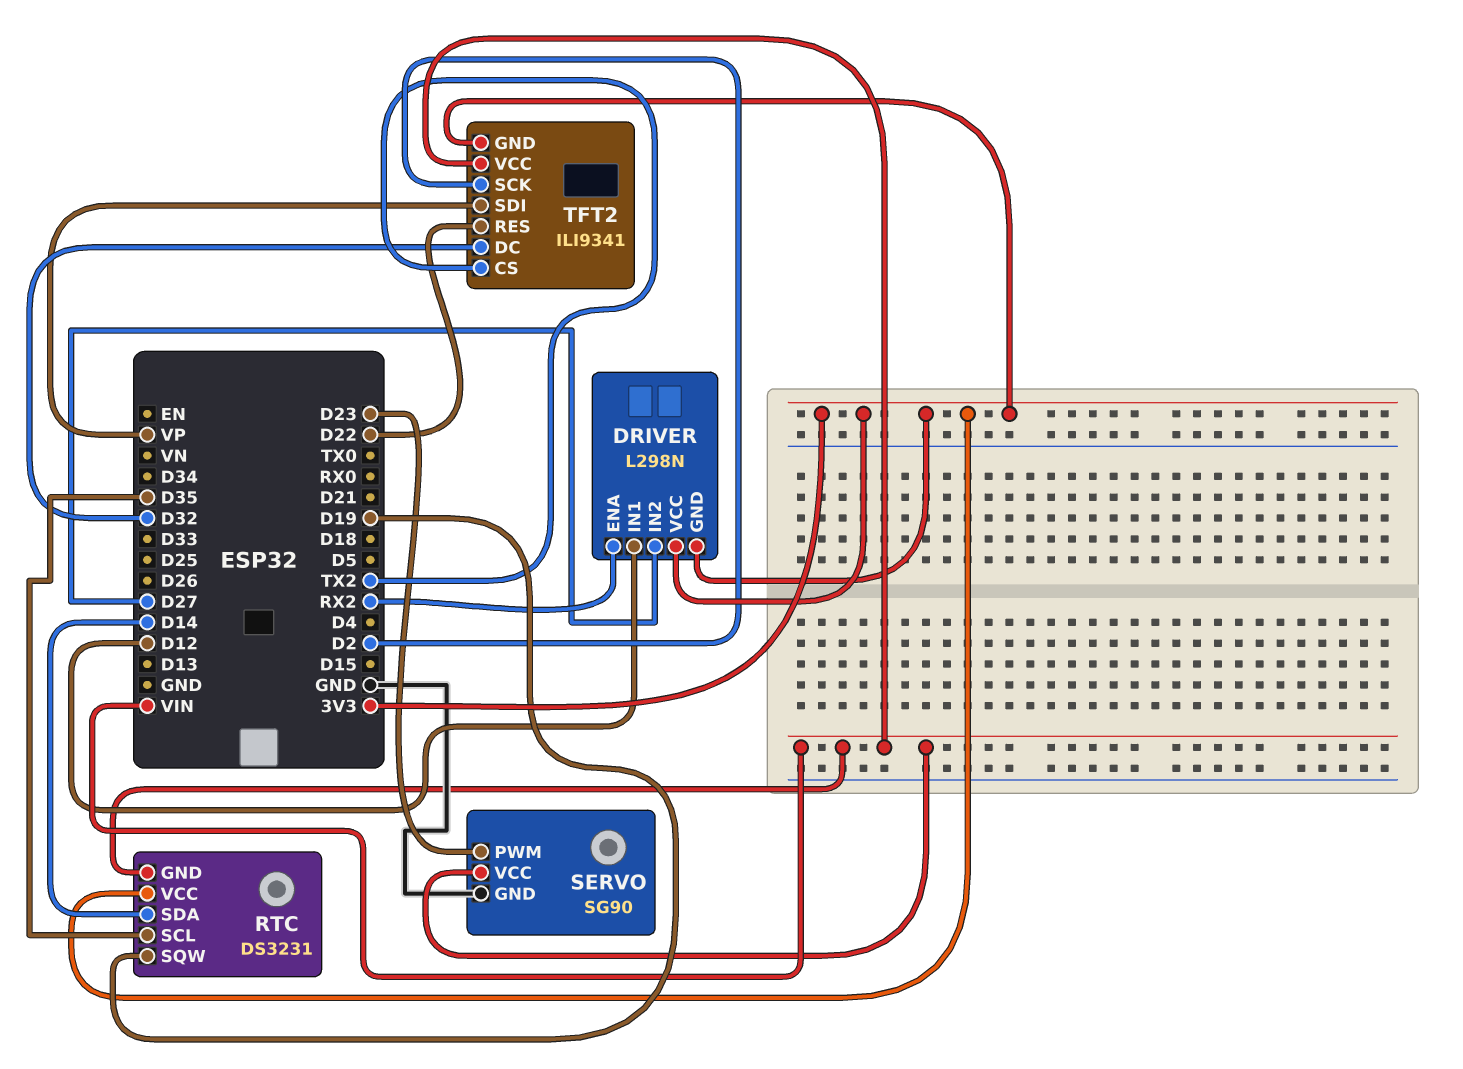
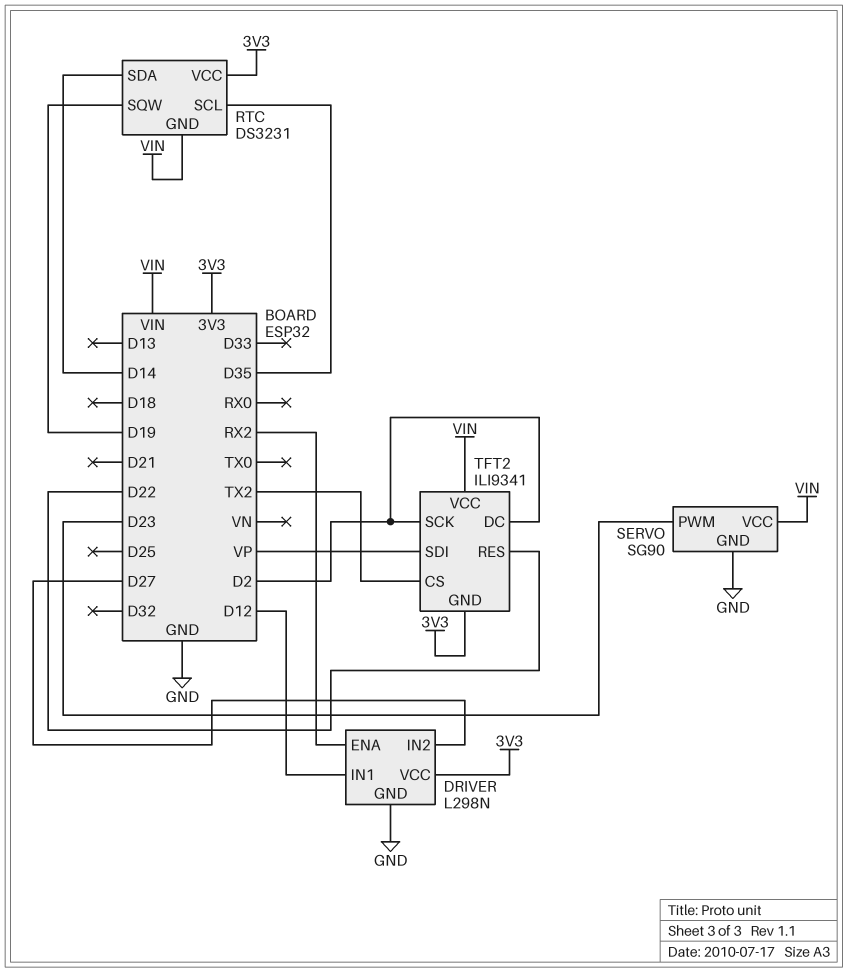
DRIVER pin GND: 3V3 -> GND
TFT2 pin DC: D32 -> D2

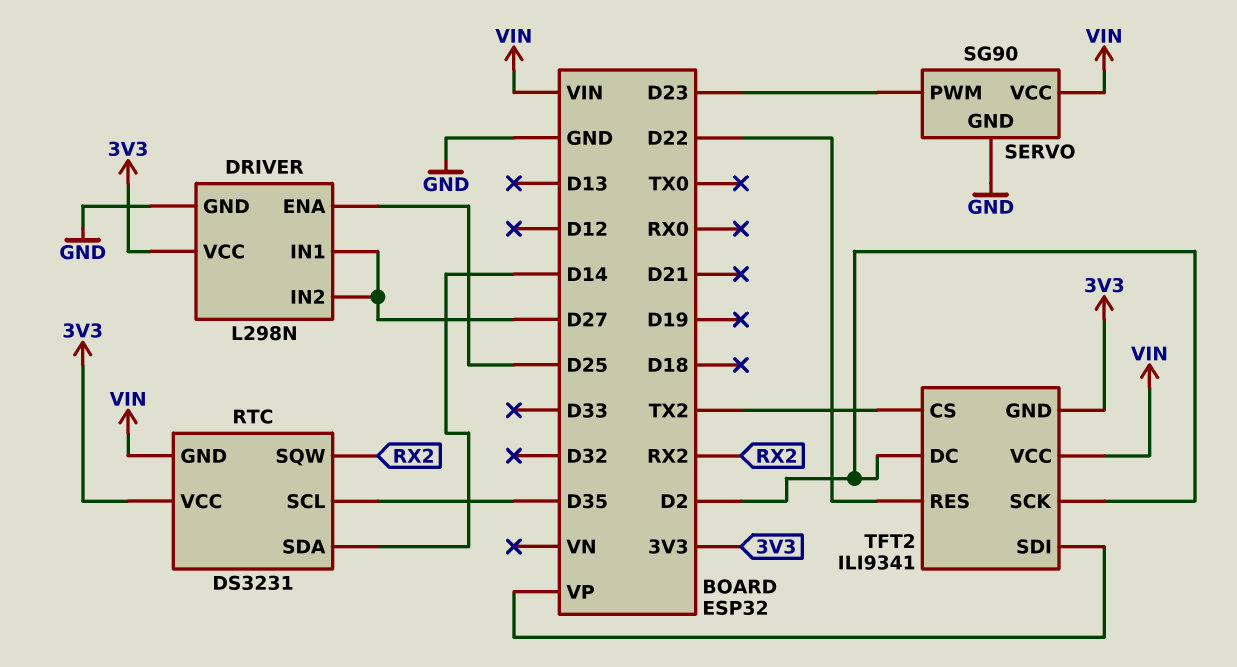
DRIVER pin ENA: RX2 -> D25
DRIVER pin IN1: D12 -> D27
RTC pin SQW: D19 -> RX2

